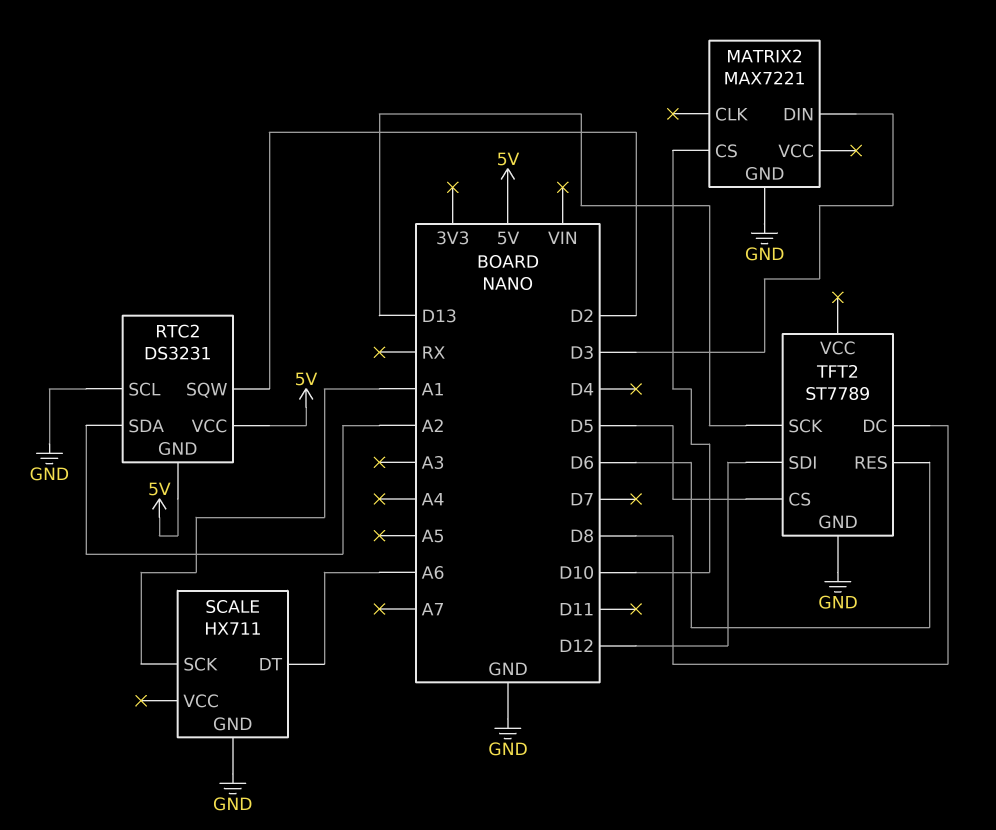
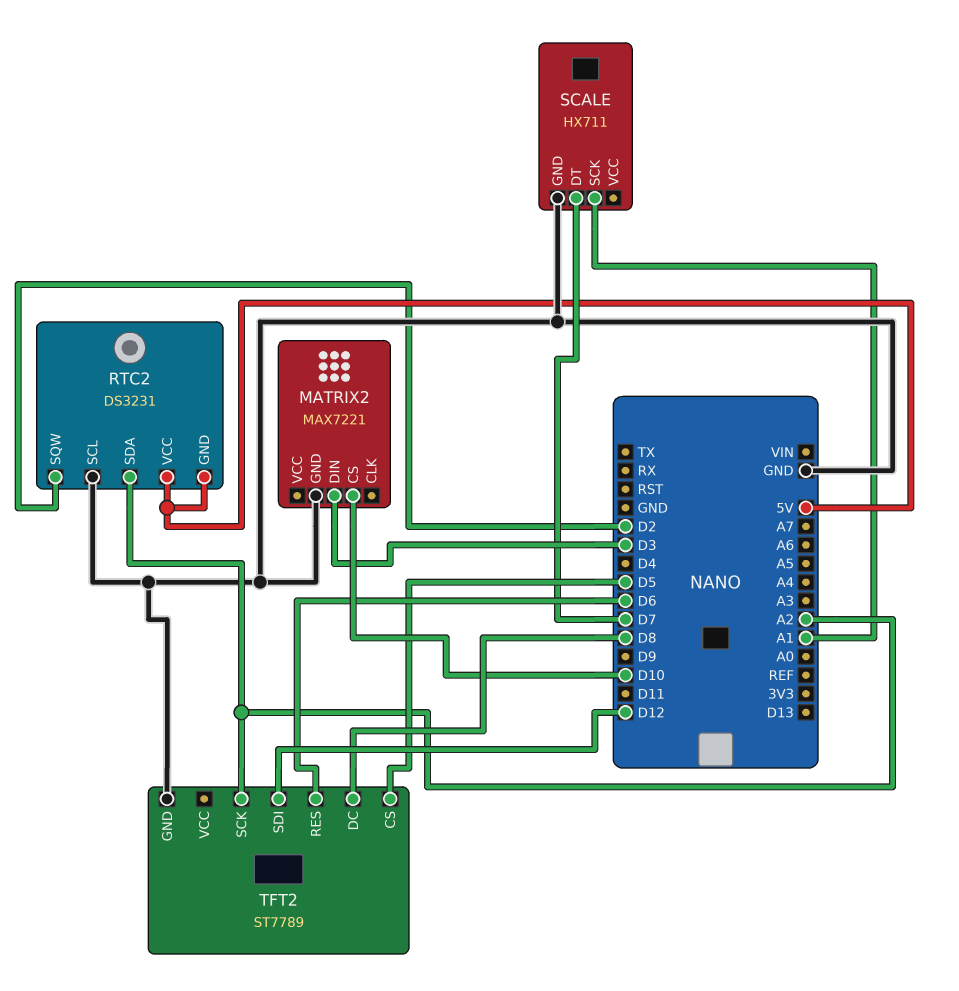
SCALE pin DT: A6 -> D7
TFT2 pin SCK: D13 -> A2

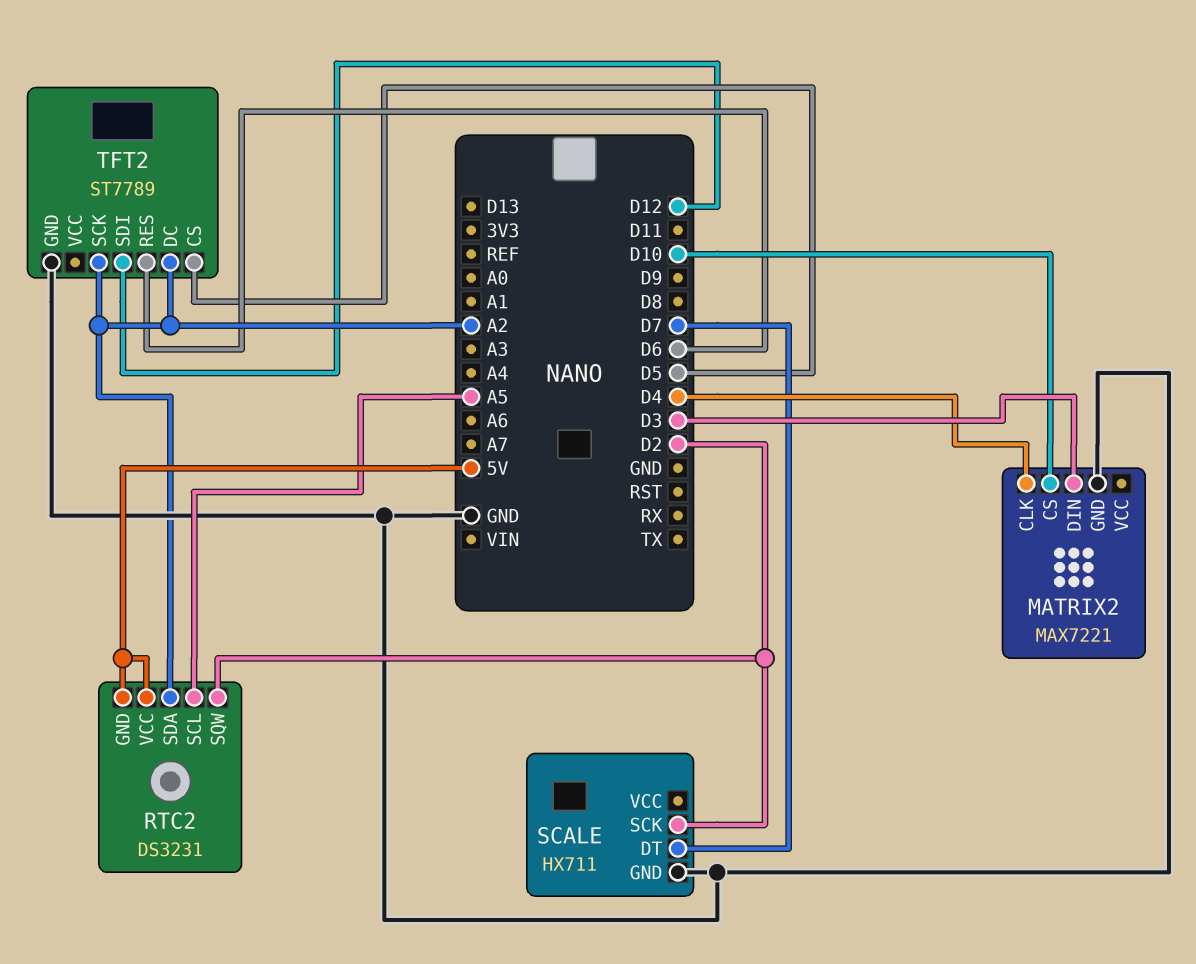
MATRIX2 pin CLK: none -> D4
RTC2 pin SCL: GND -> A5
SCALE pin SCK: A1 -> D2
TFT2 pin DC: D8 -> A2

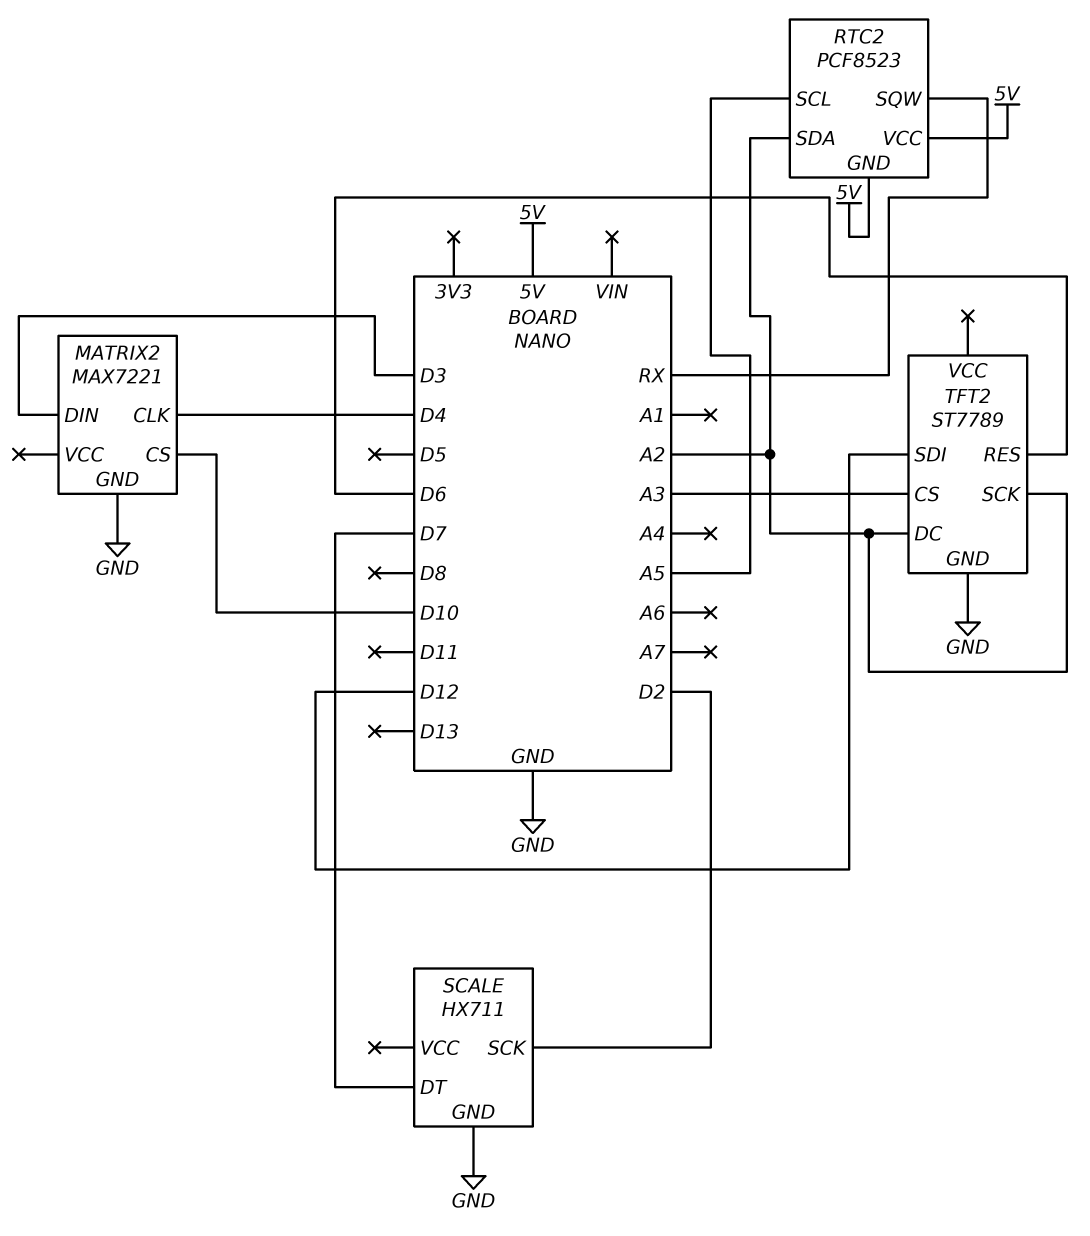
RTC2: DS3231 -> PCF8523
RTC2 pin SQW: D2 -> RX
TFT2 pin CS: D5 -> A3

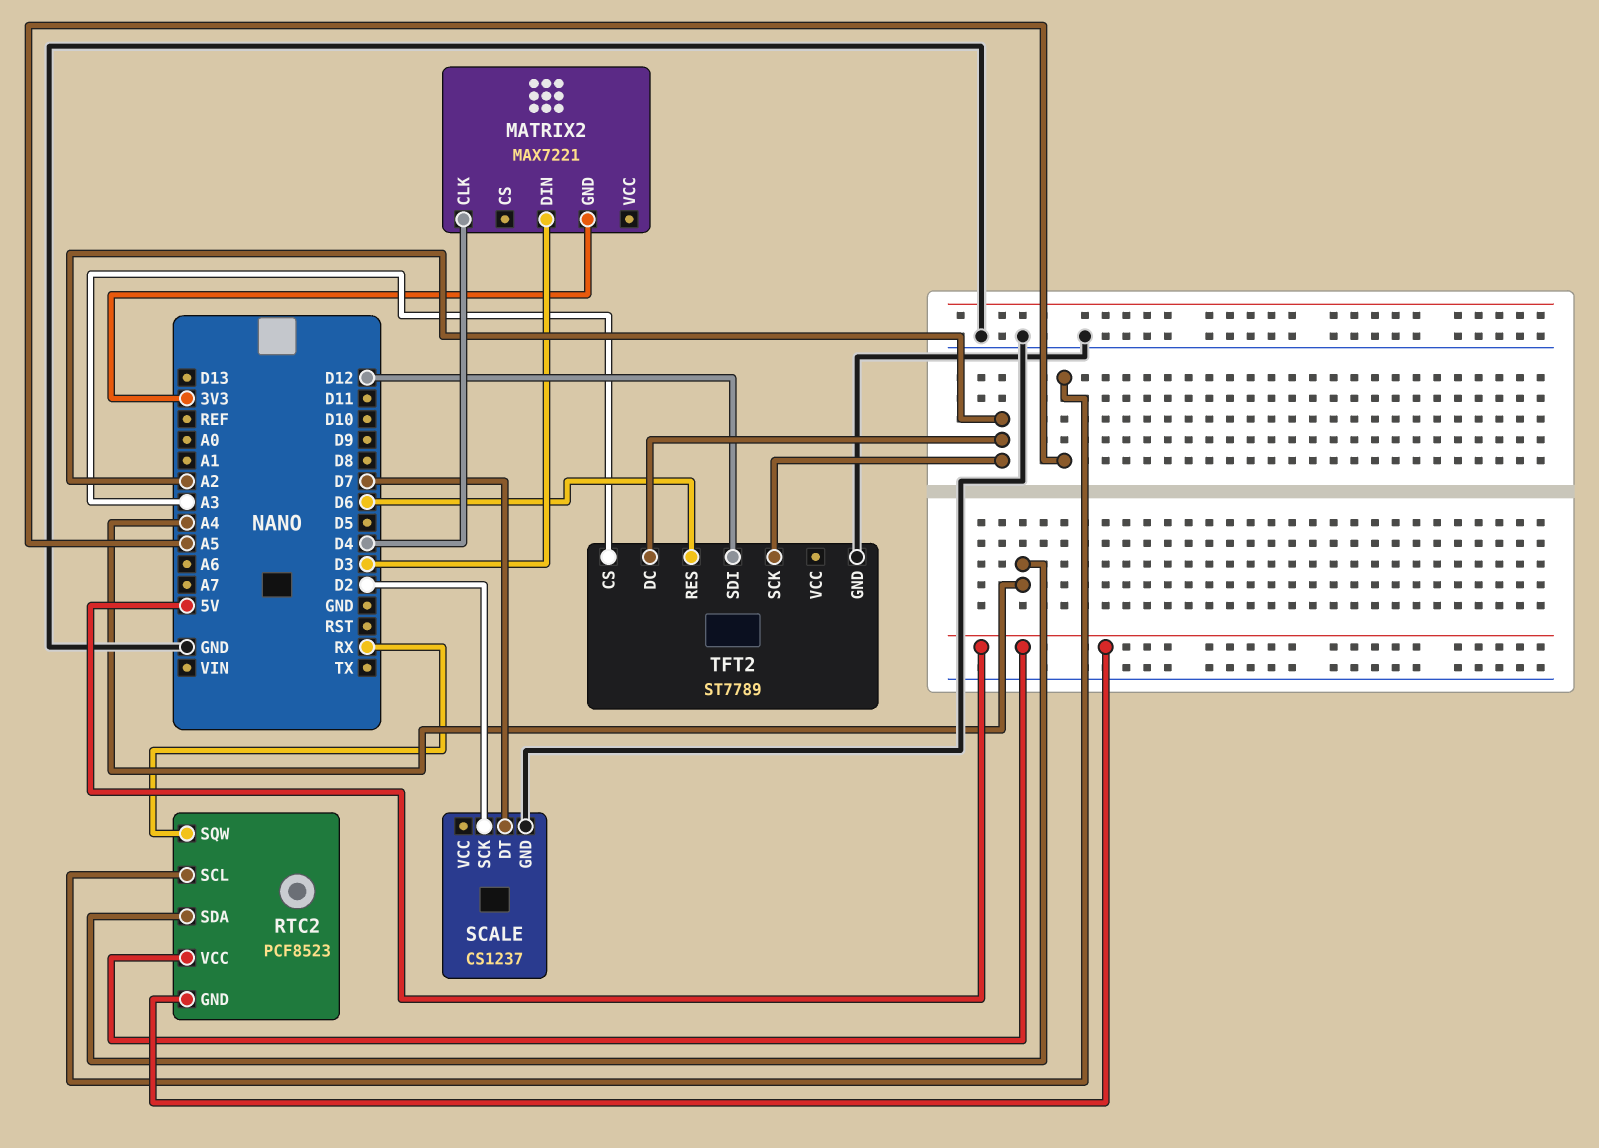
MATRIX2 pin CS: D10 -> none
MATRIX2 pin GND: GND -> 3V3
RTC2 pin SDA: A2 -> A4
SCALE: HX711 -> CS1237

